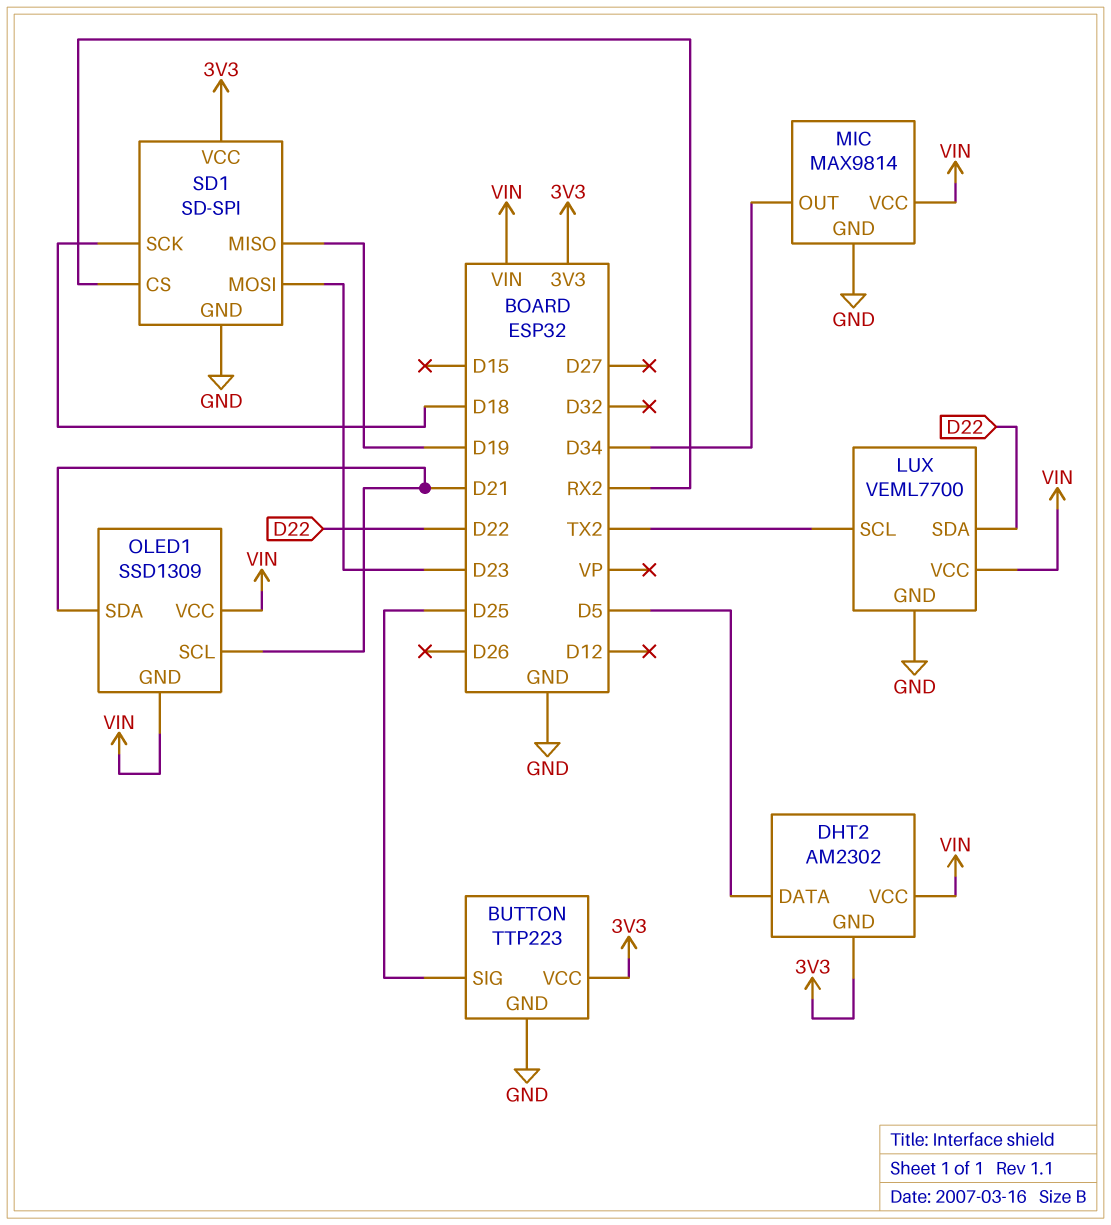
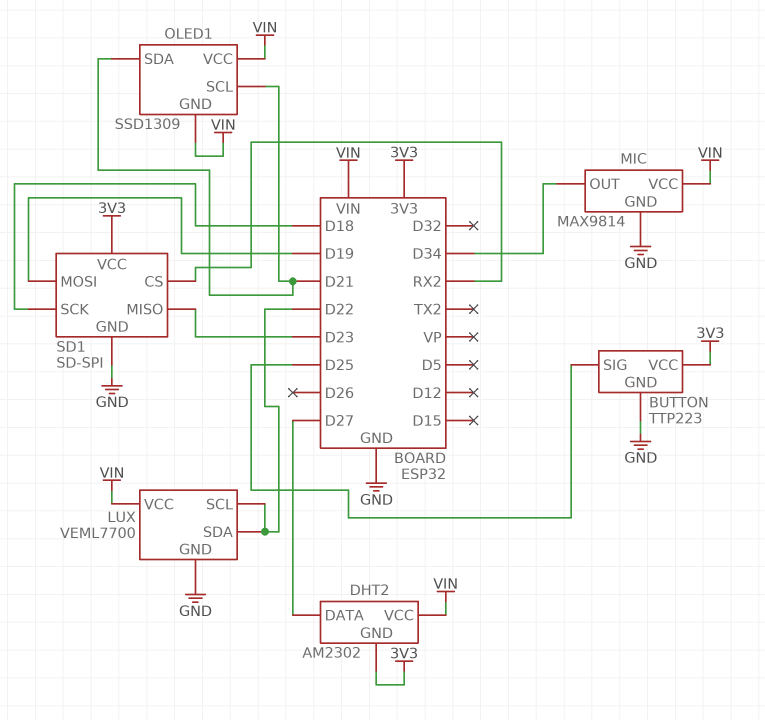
DHT2 pin DATA: D5 -> D27
LUX pin SCL: TX2 -> D22
SD1 pin MISO: D19 -> D23
SD1 pin MOSI: D23 -> D19

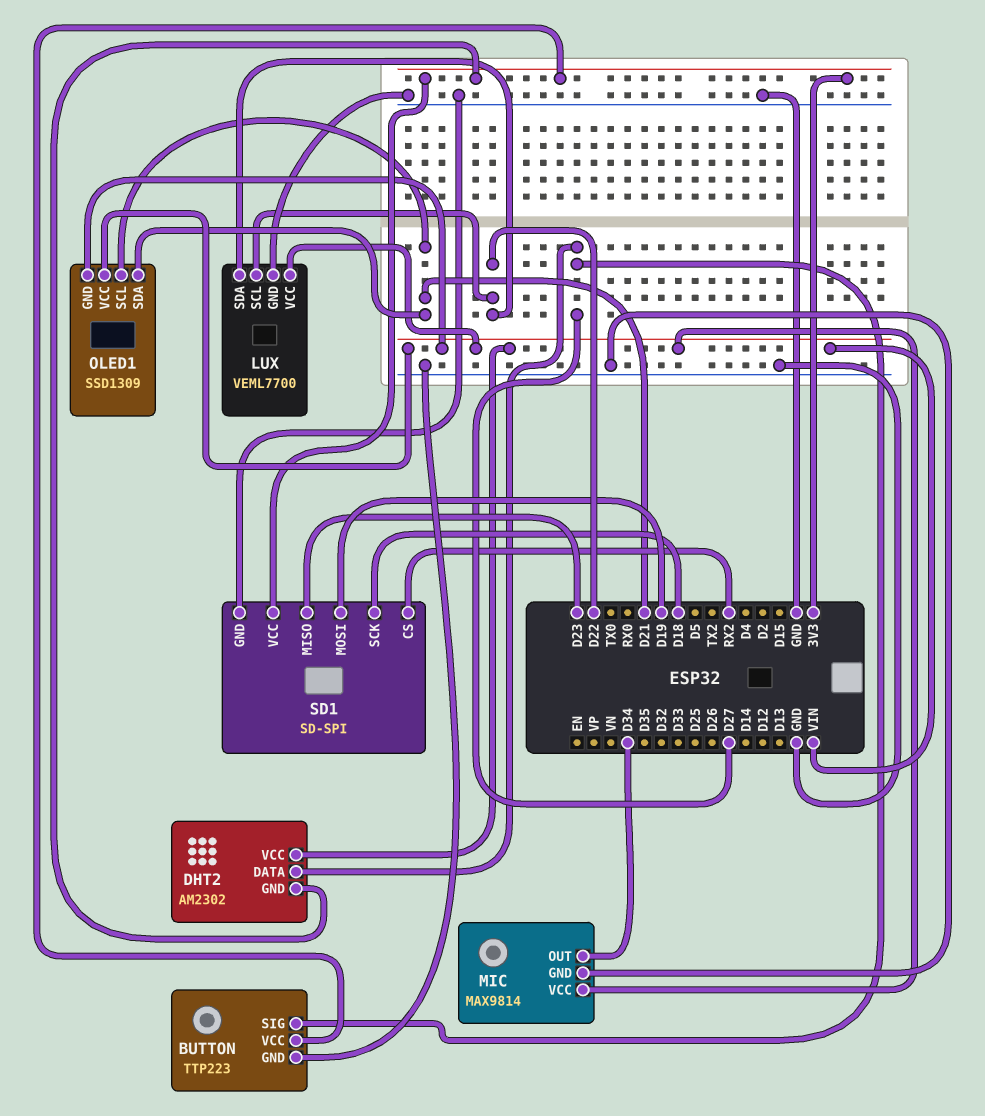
BUTTON pin SIG: D25 -> D27

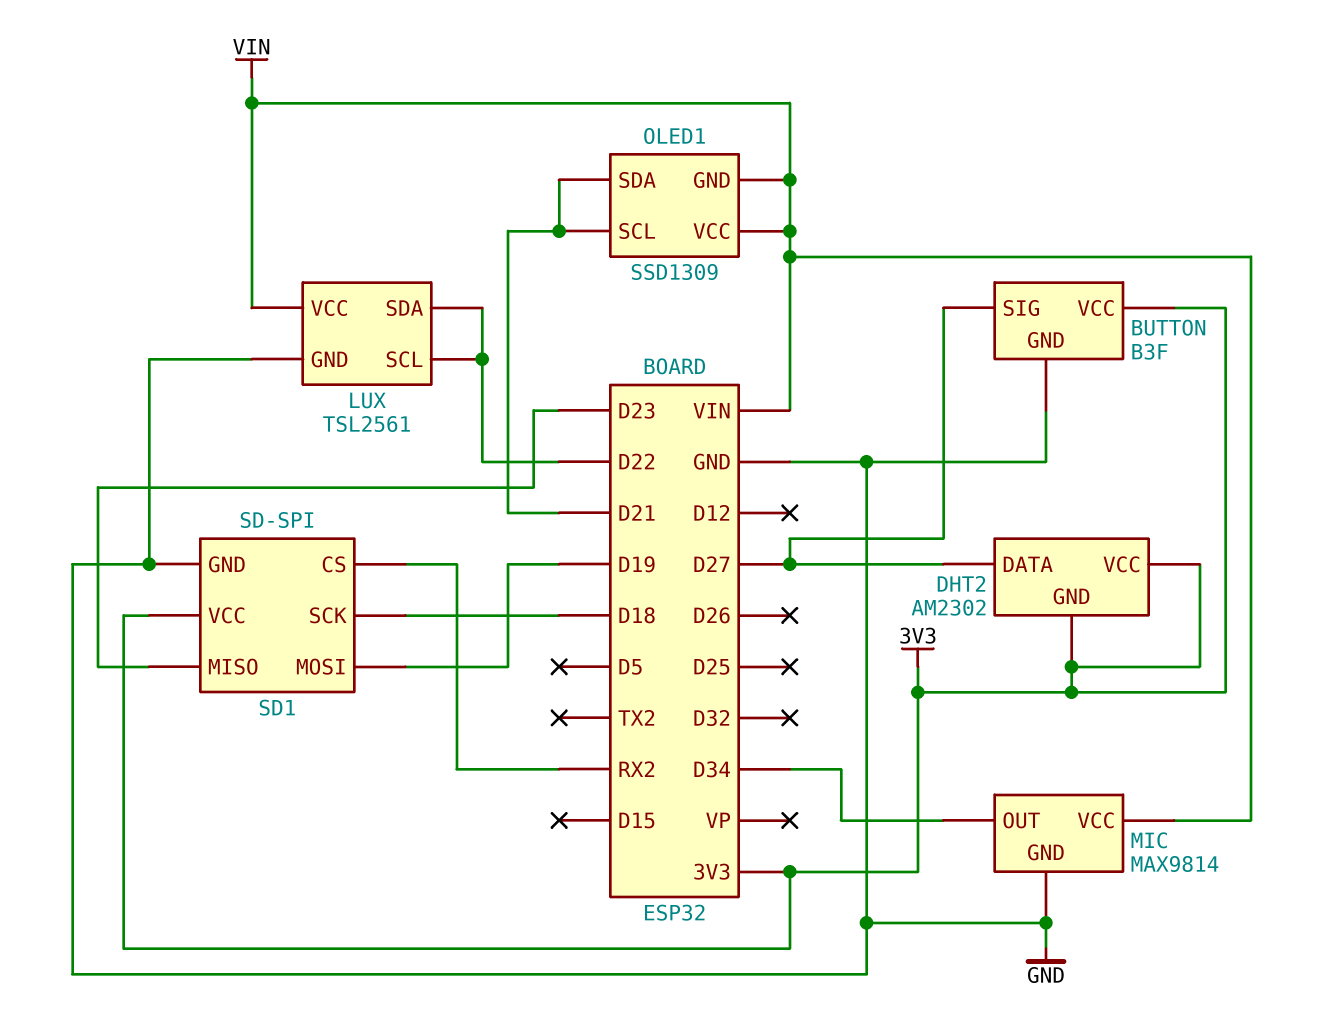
BUTTON: TTP223 -> B3F
DHT2 pin VCC: VIN -> 3V3
LUX: VEML7700 -> TSL2561

